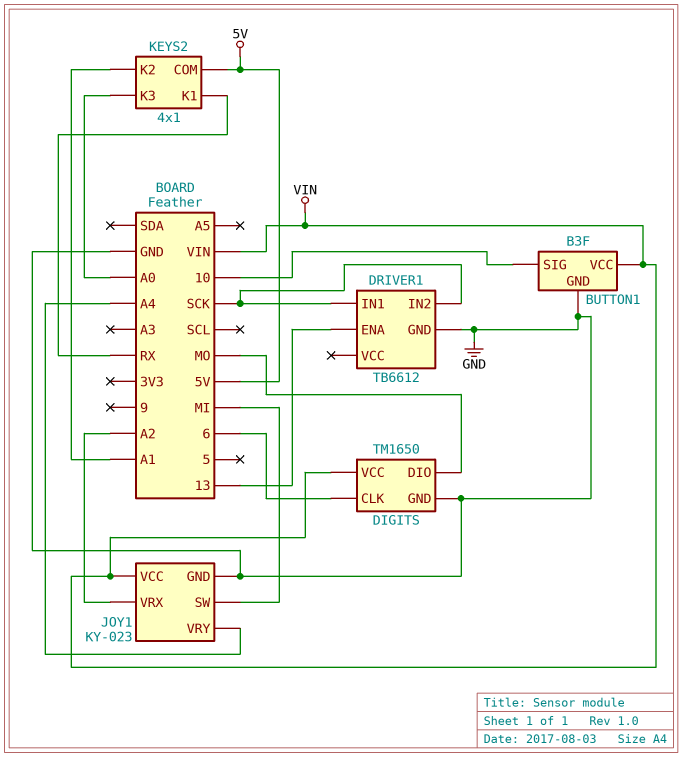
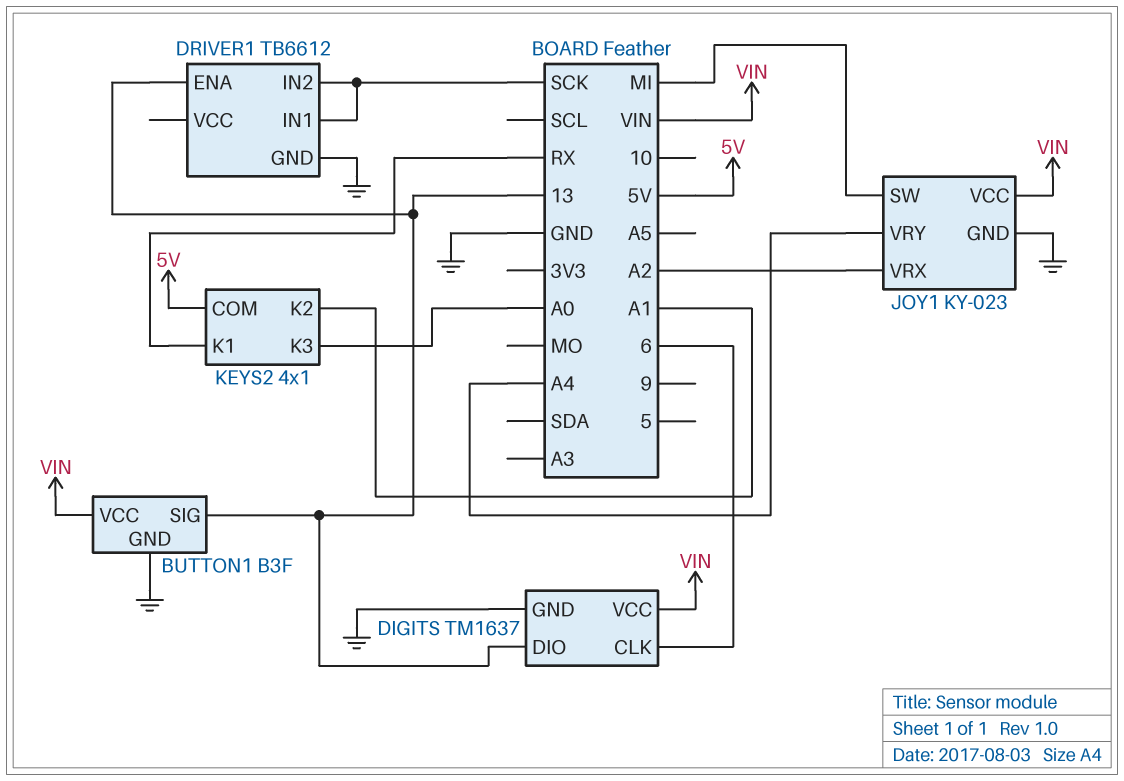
BUTTON1 pin SIG: 10 -> 13
DIGITS: TM1650 -> TM1637
DIGITS pin DIO: MO -> 13

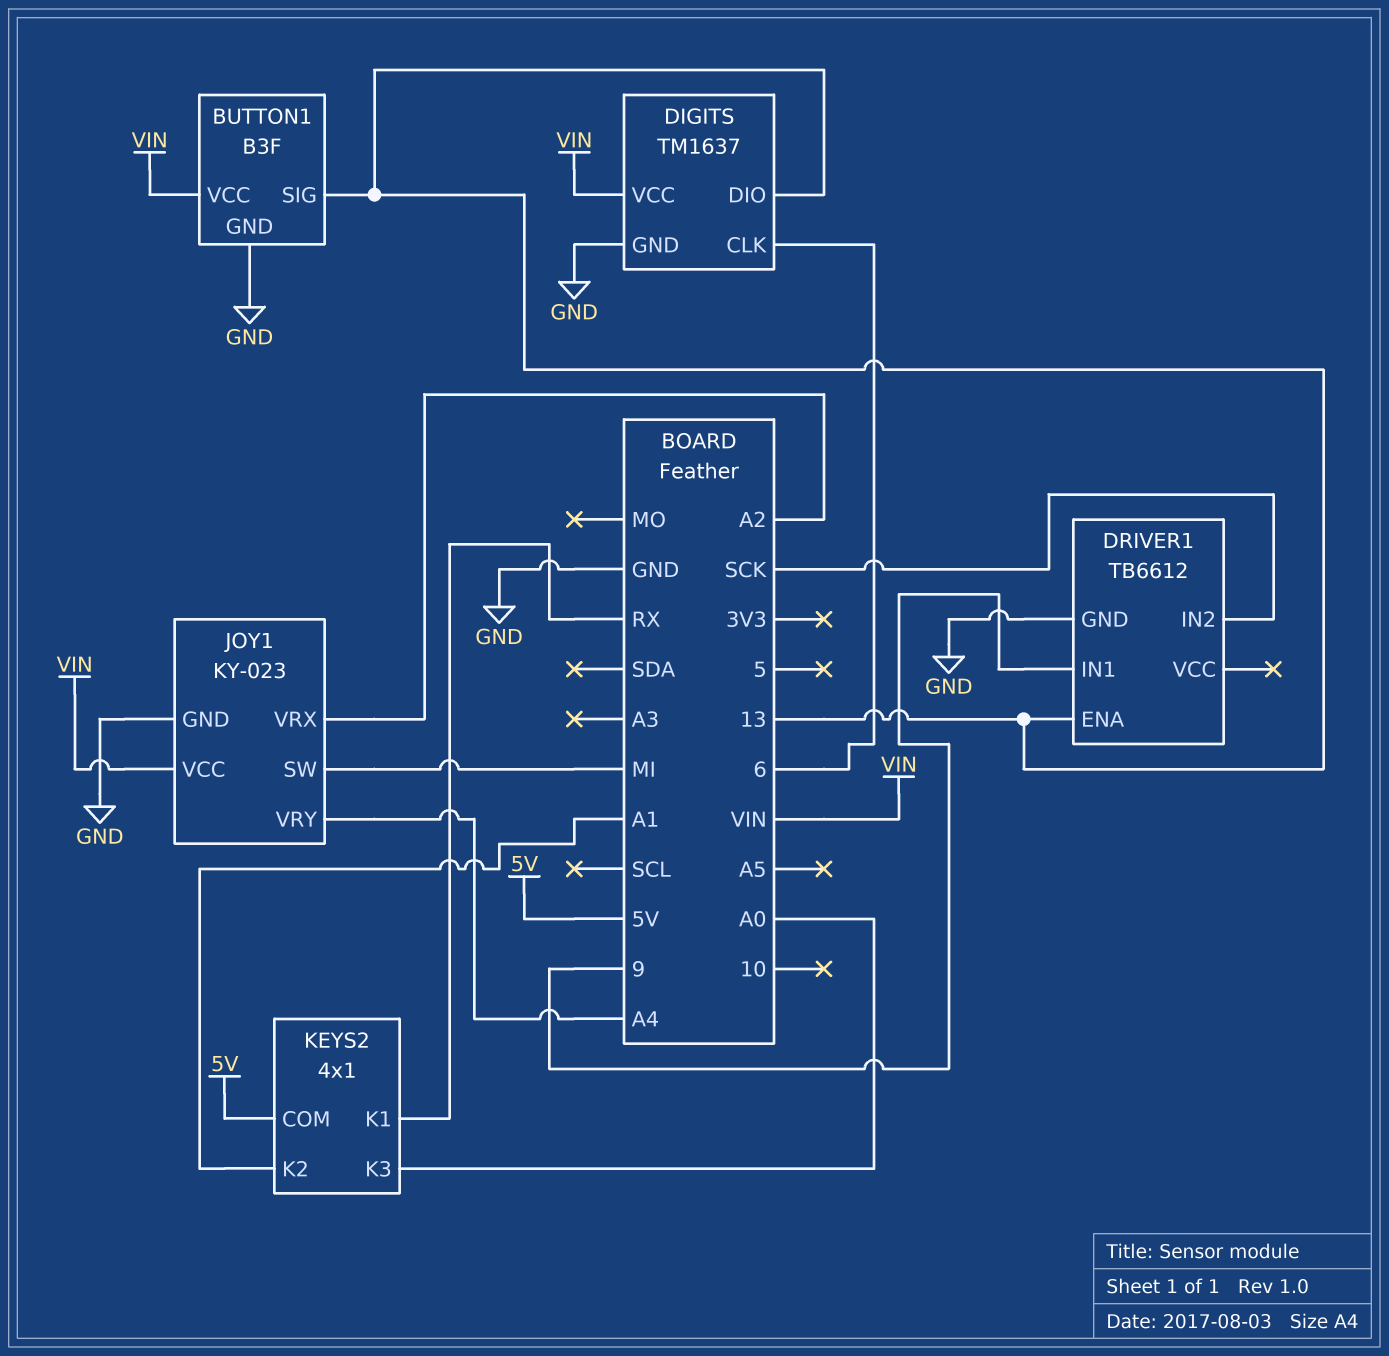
DRIVER1 pin IN1: SCK -> 9

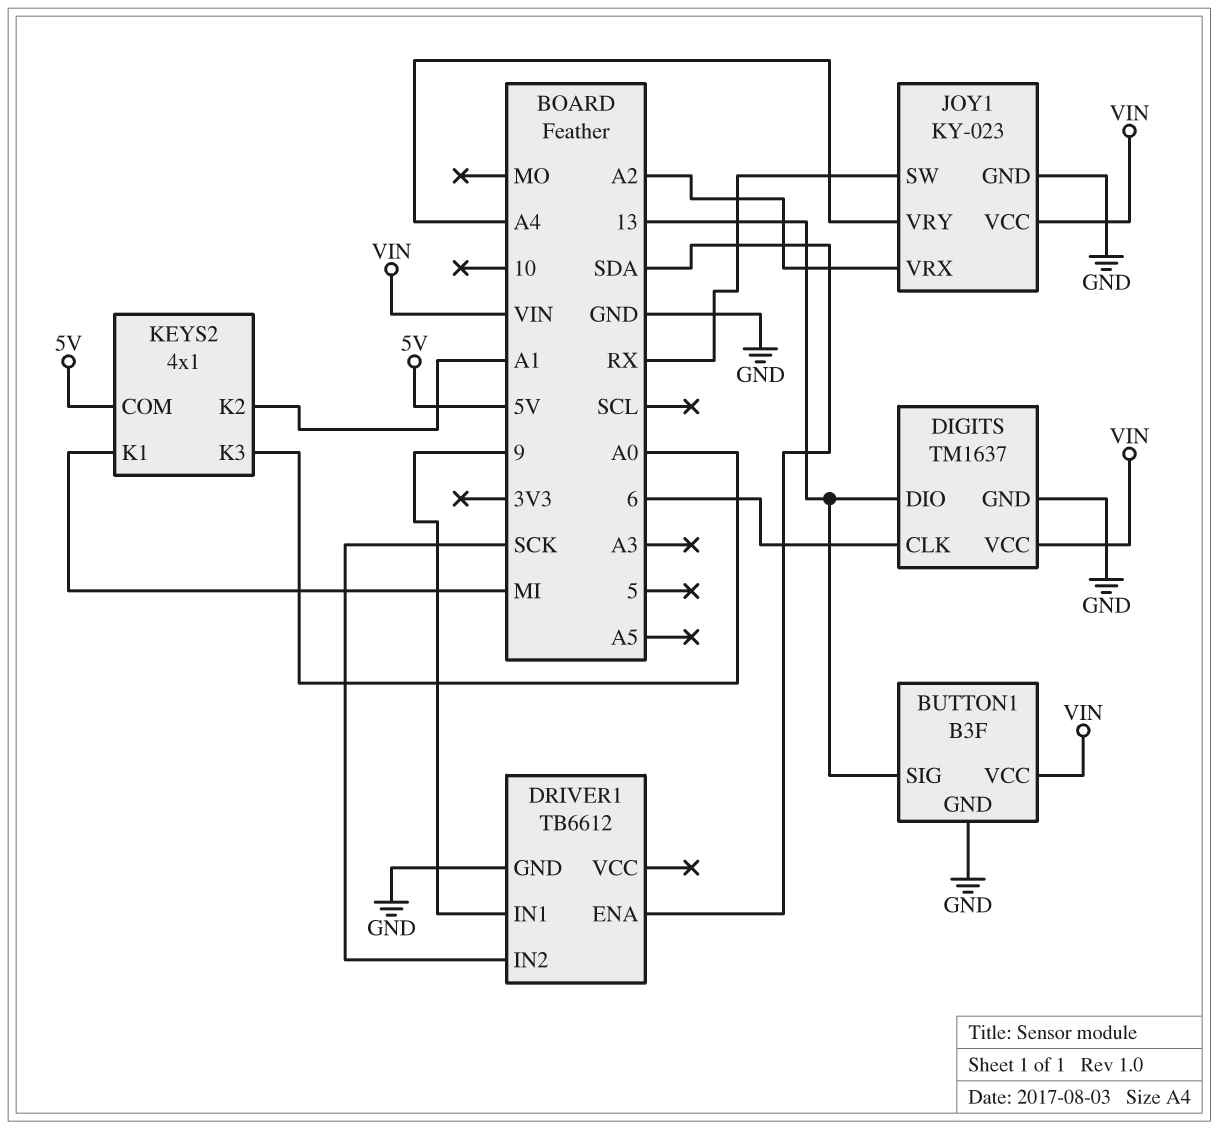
DRIVER1 pin ENA: 13 -> SDA
JOY1 pin SW: MI -> RX
KEYS2 pin K1: RX -> MI

